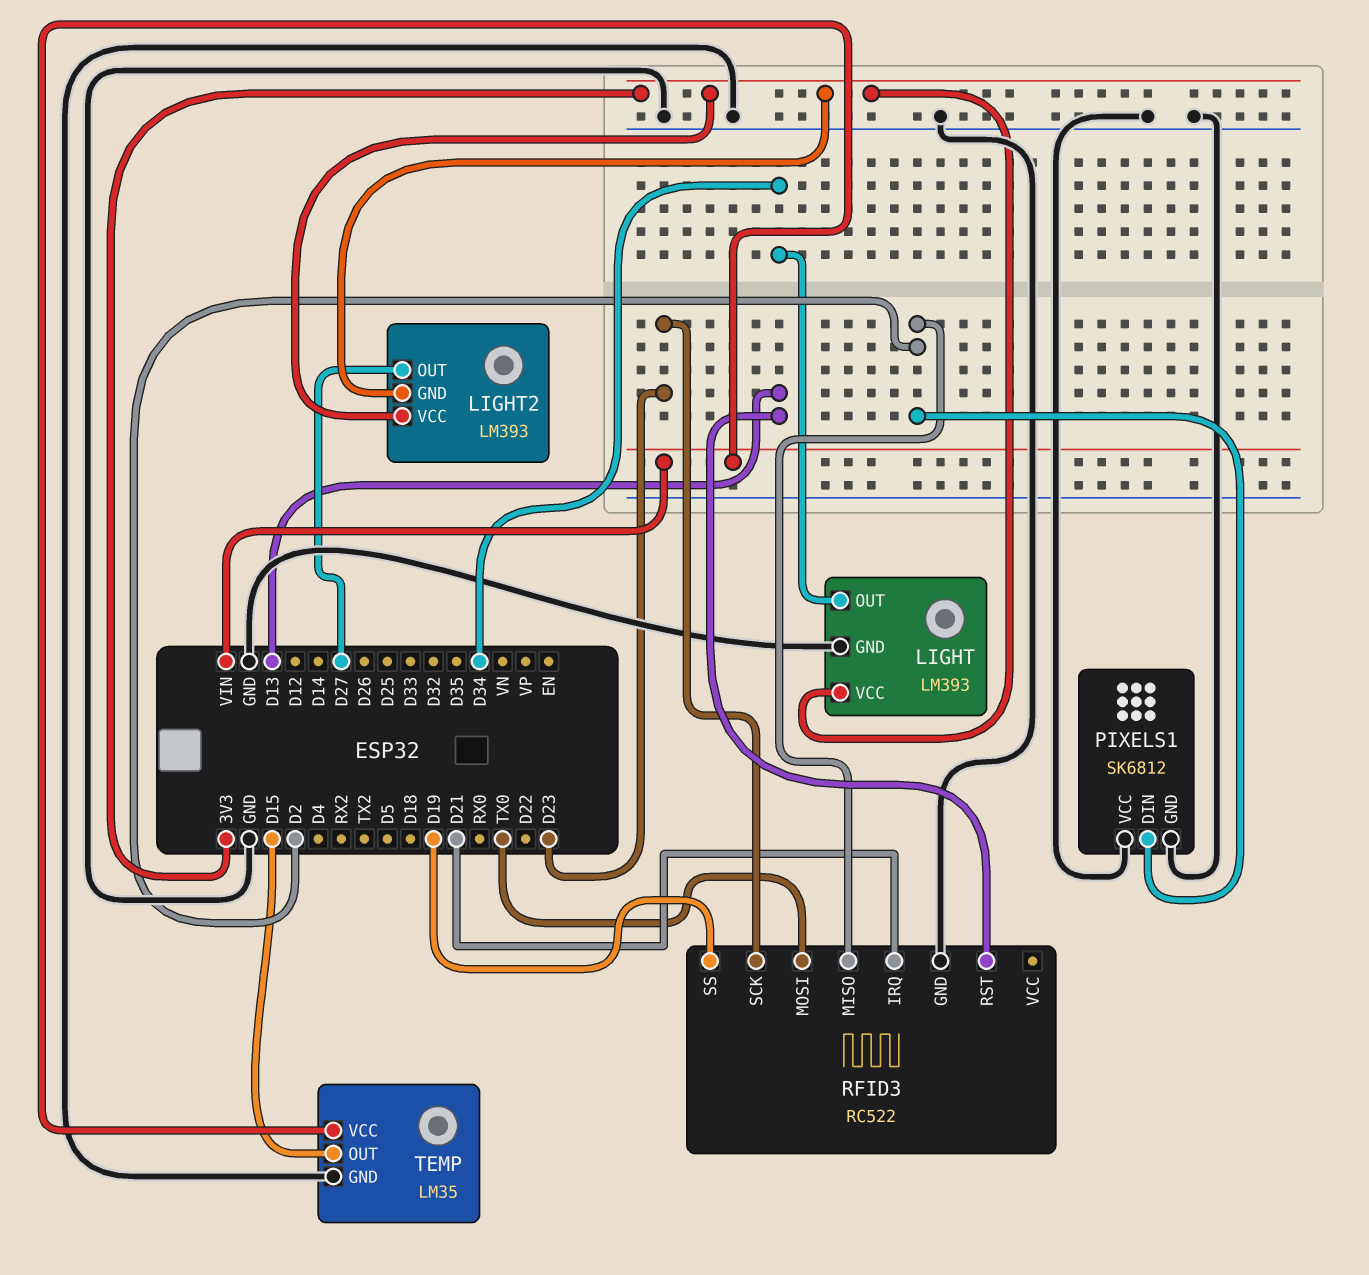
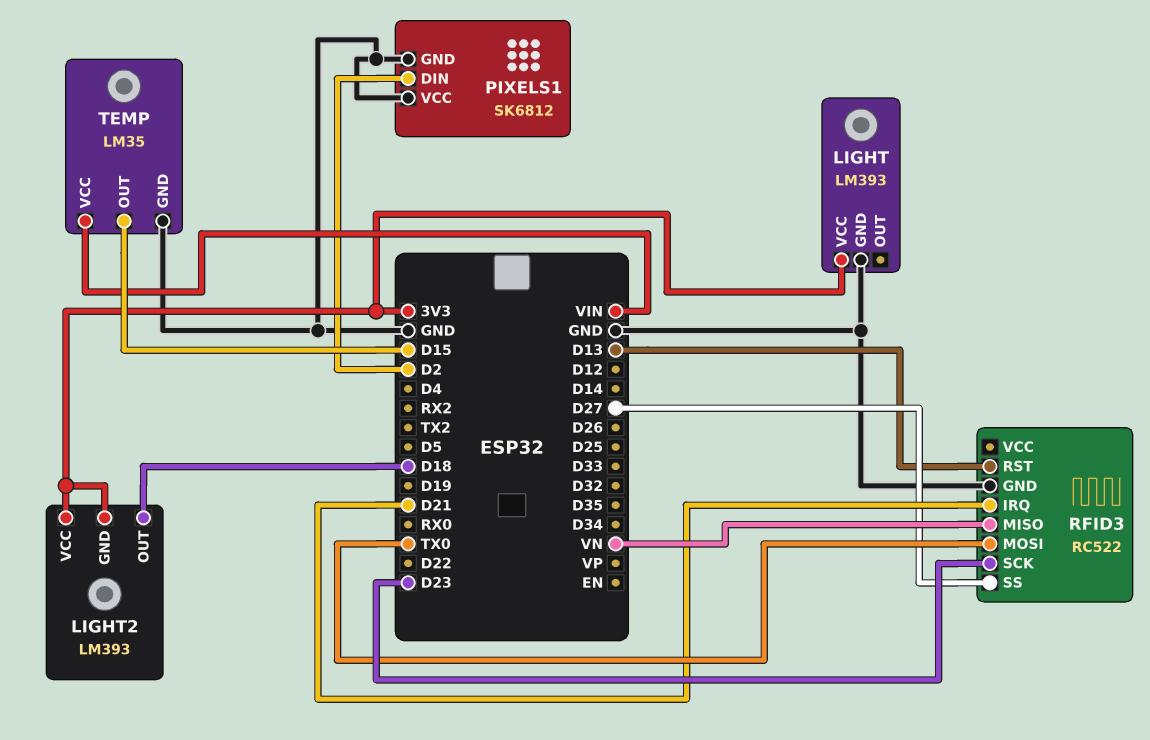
LIGHT pin OUT: D34 -> none
LIGHT2 pin OUT: D27 -> D18
RFID3 pin MISO: D2 -> VN
RFID3 pin SS: D19 -> D27

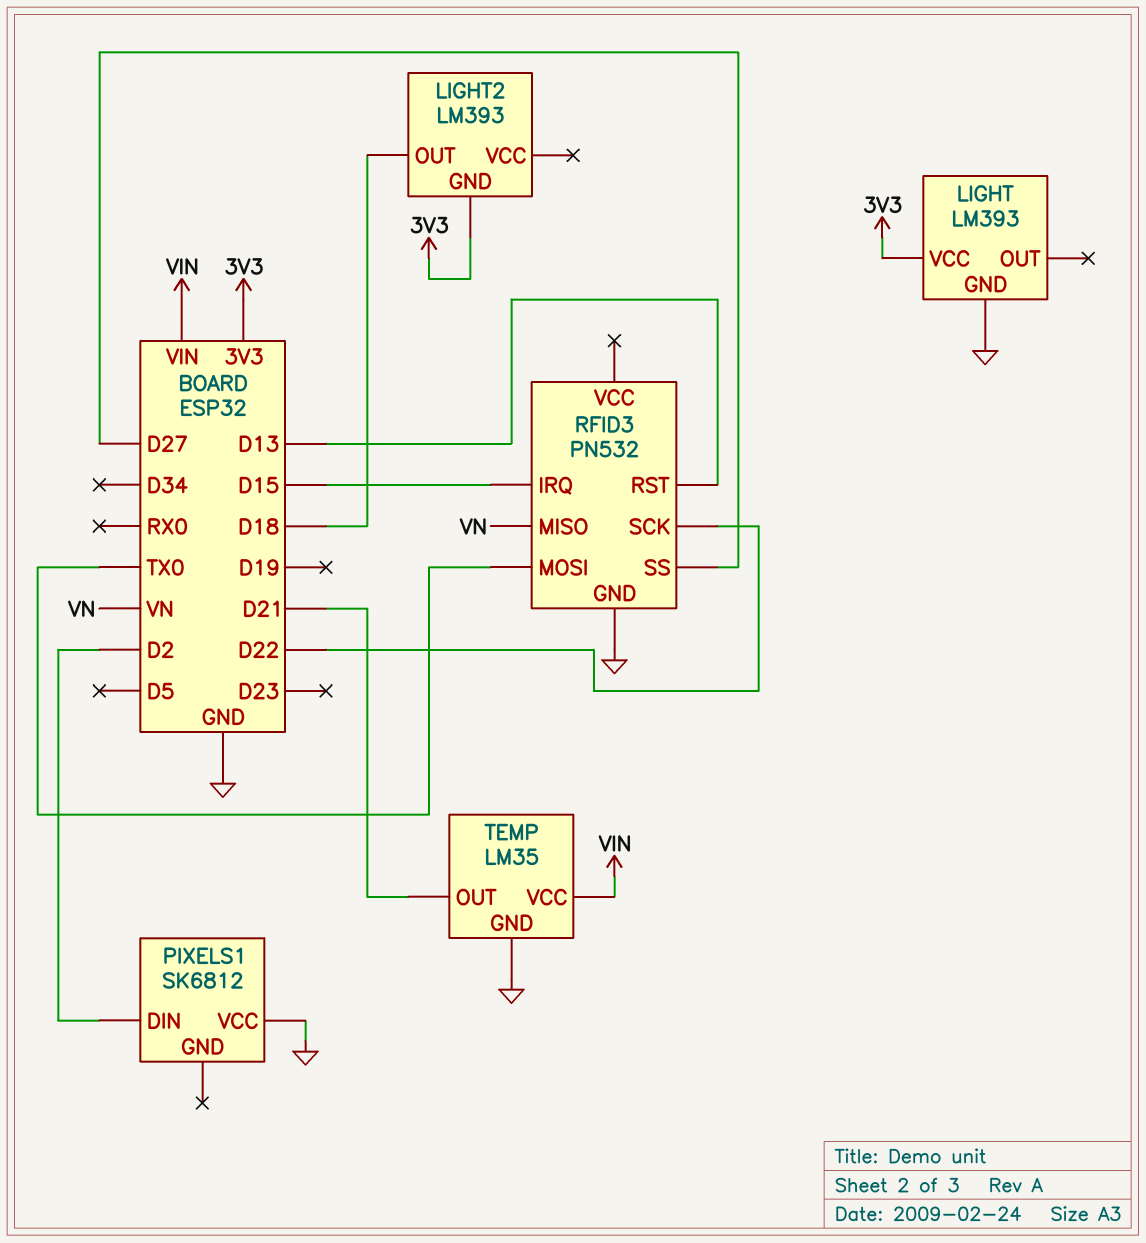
LIGHT2 pin VCC: 3V3 -> none
PIXELS1 pin GND: GND -> none
RFID3: RC522 -> PN532
RFID3 pin IRQ: D21 -> D15
RFID3 pin SCK: D23 -> D22
TEMP pin OUT: D15 -> D21

